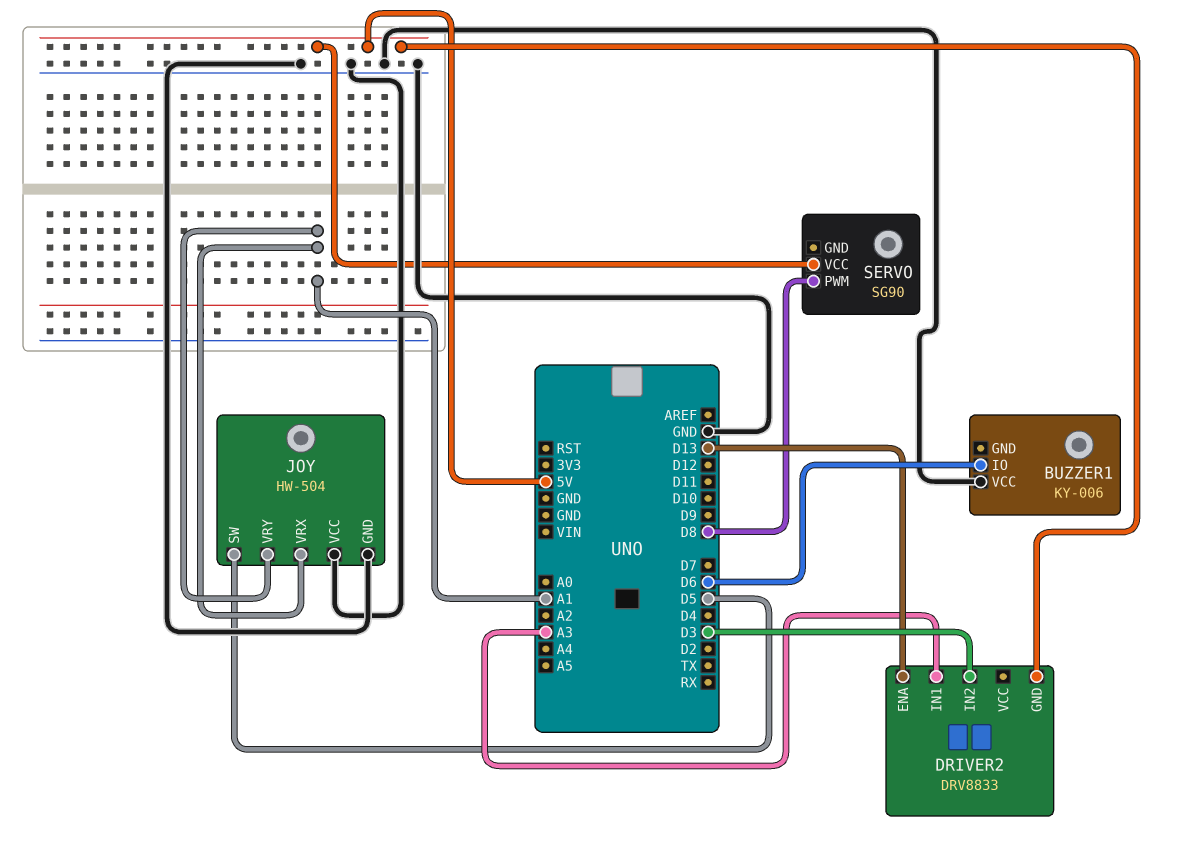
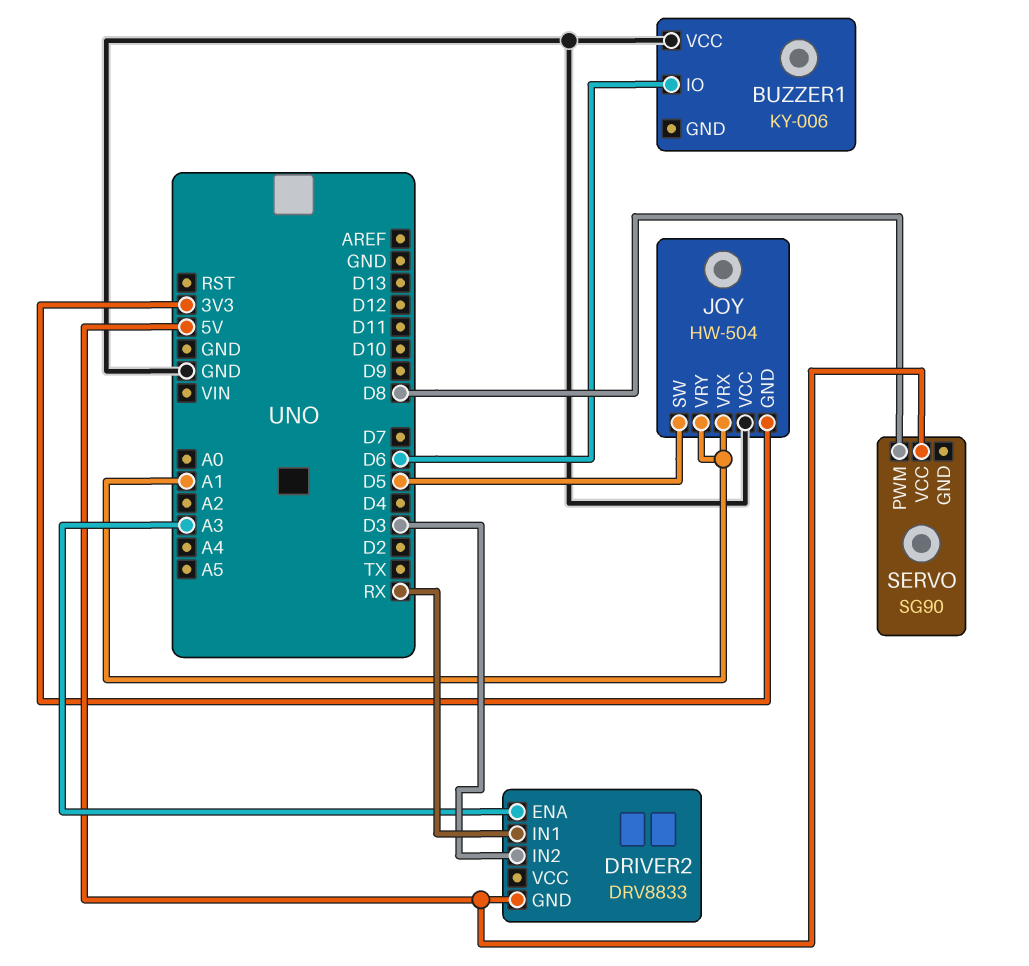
DRIVER2 pin ENA: D13 -> A3
DRIVER2 pin IN1: A3 -> RX
JOY pin GND: GND -> 3V3

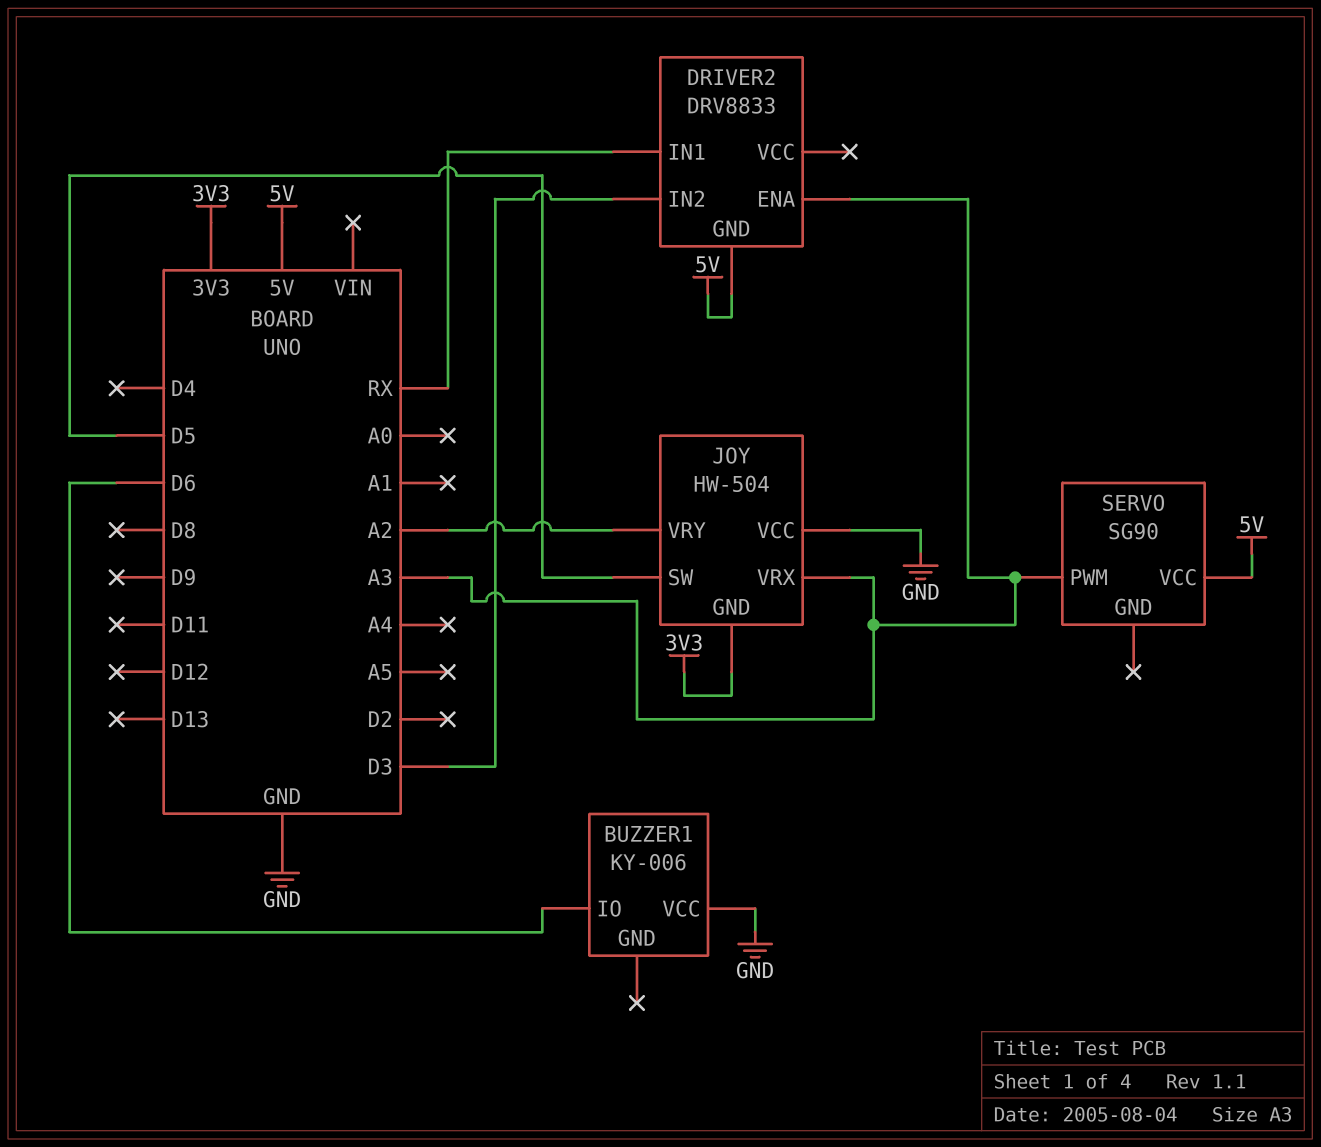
JOY pin VRX: A1 -> A3
JOY pin VRY: A1 -> A2
SERVO pin PWM: D8 -> A3

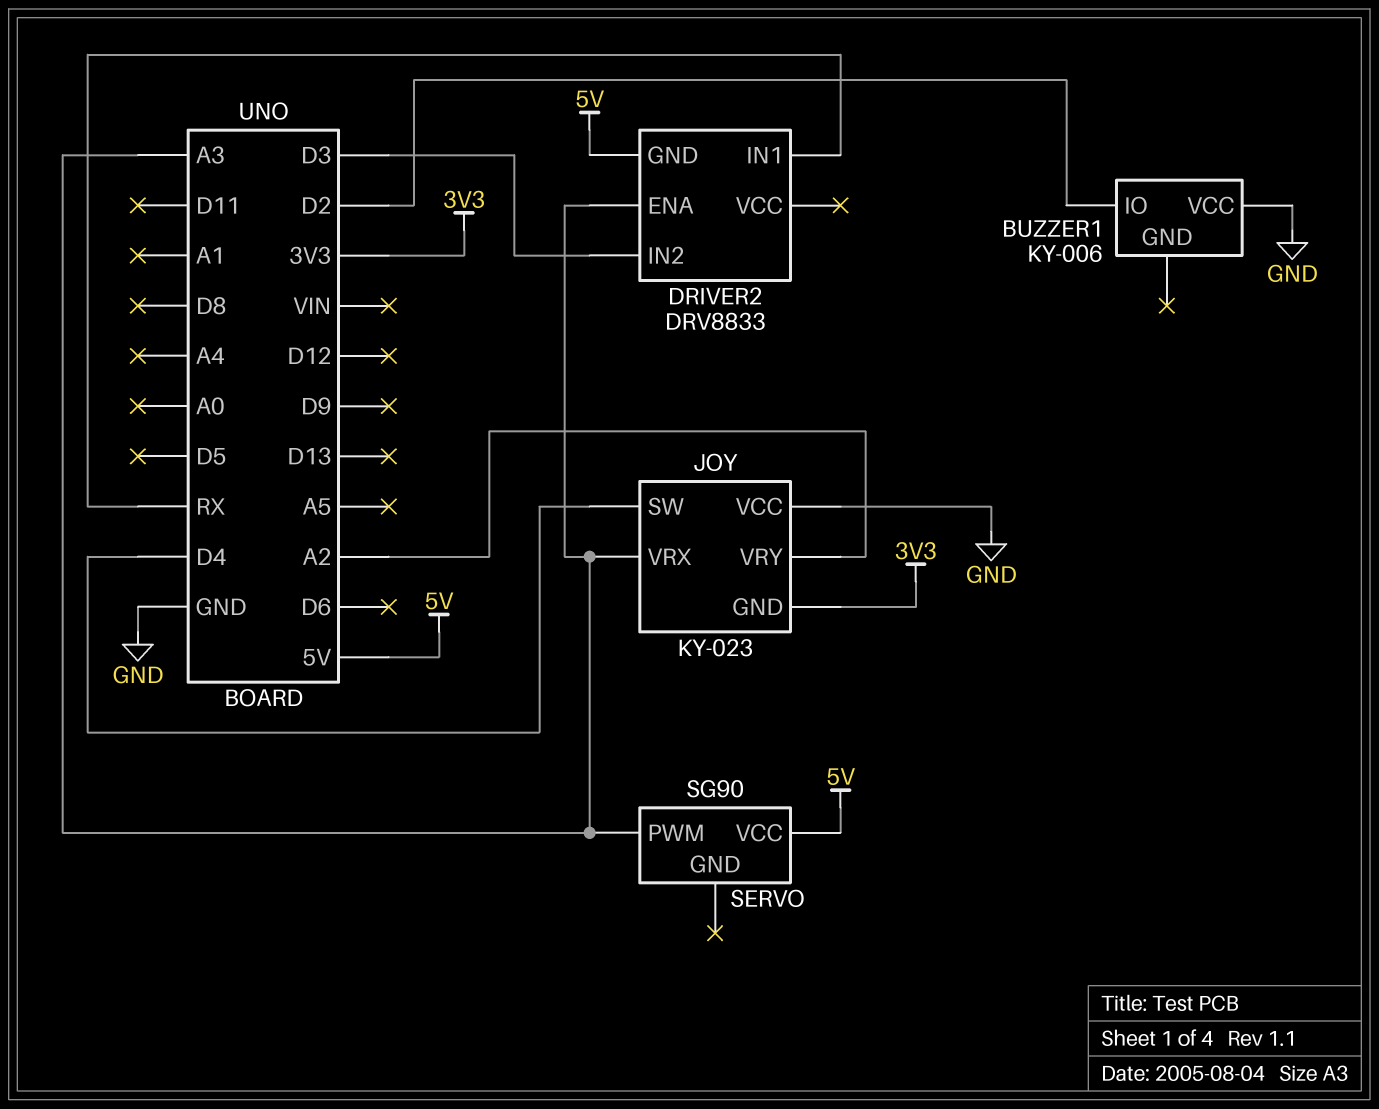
BUZZER1 pin IO: D6 -> D2
JOY: HW-504 -> KY-023
JOY pin SW: D5 -> D4

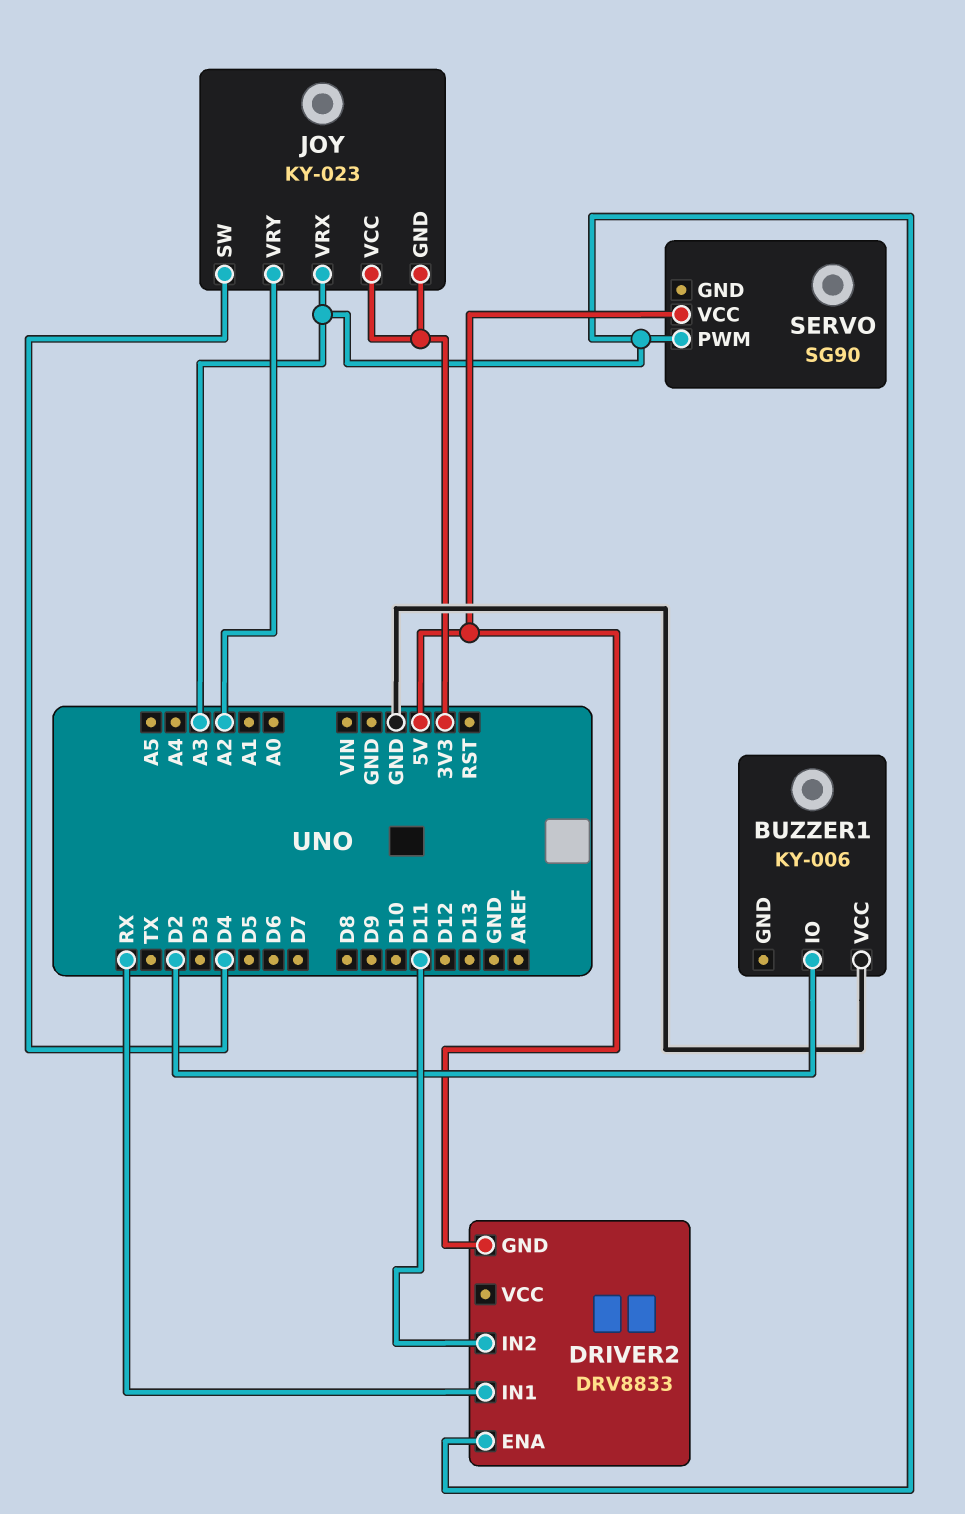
DRIVER2 pin IN2: D3 -> D11
JOY pin VCC: GND -> 3V3

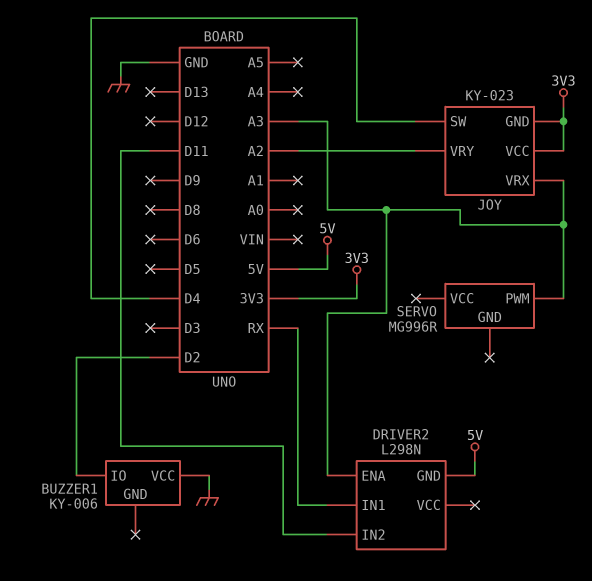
DRIVER2: DRV8833 -> L298N
SERVO: SG90 -> MG996R
SERVO pin VCC: 5V -> none

